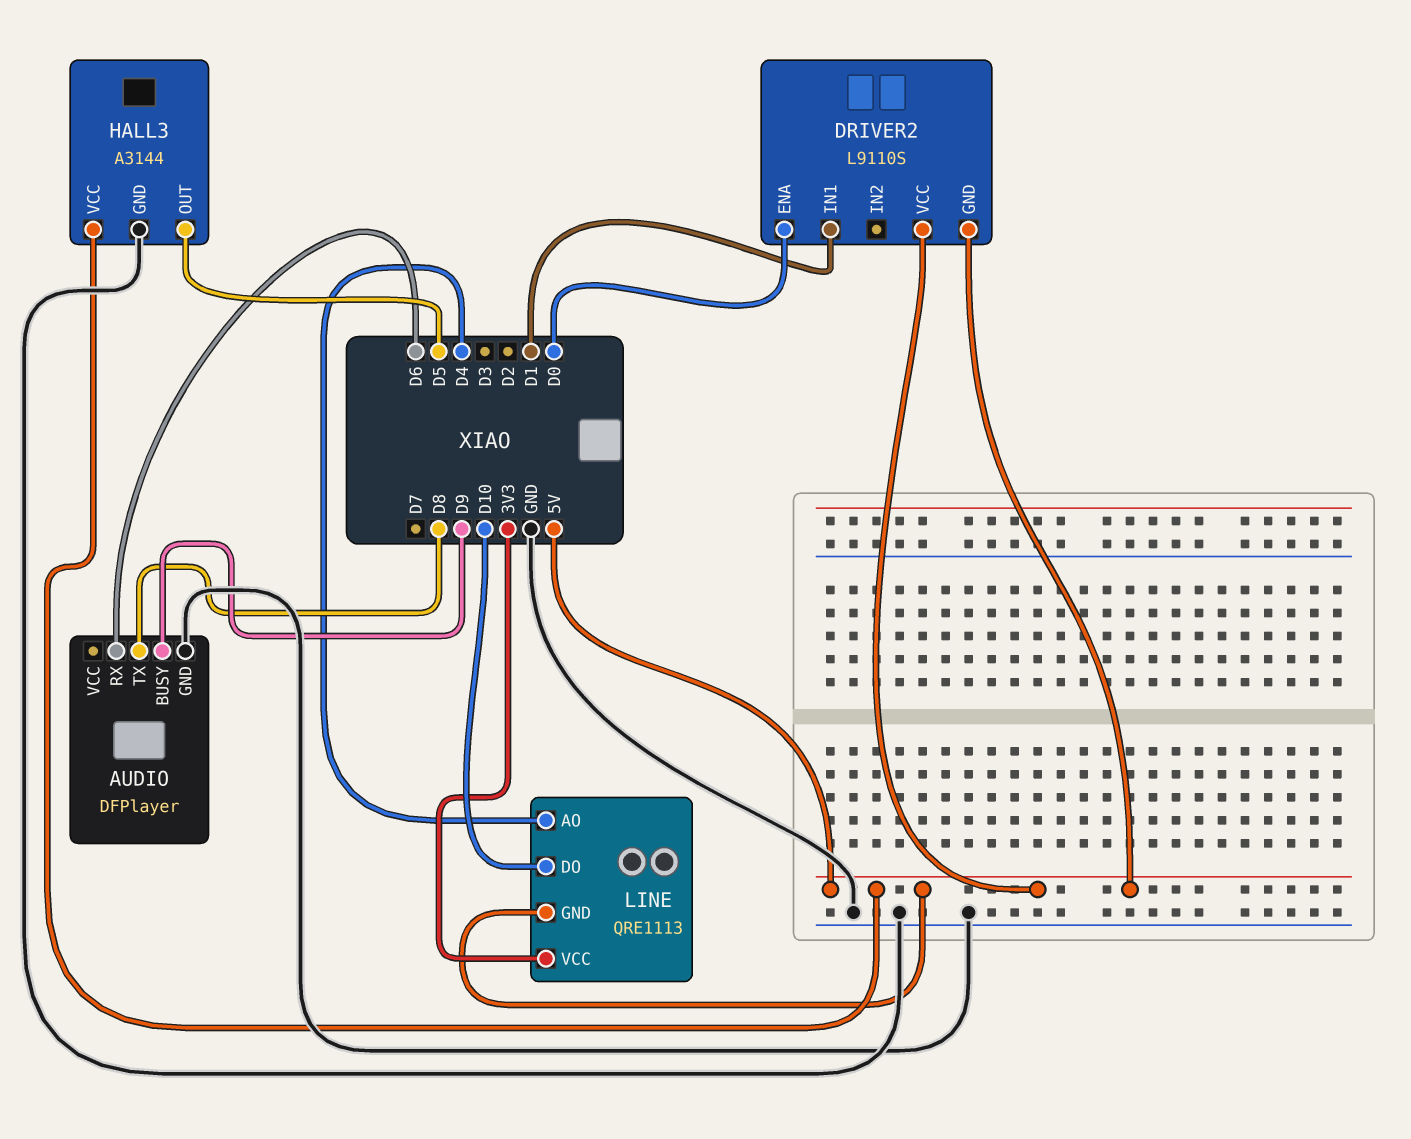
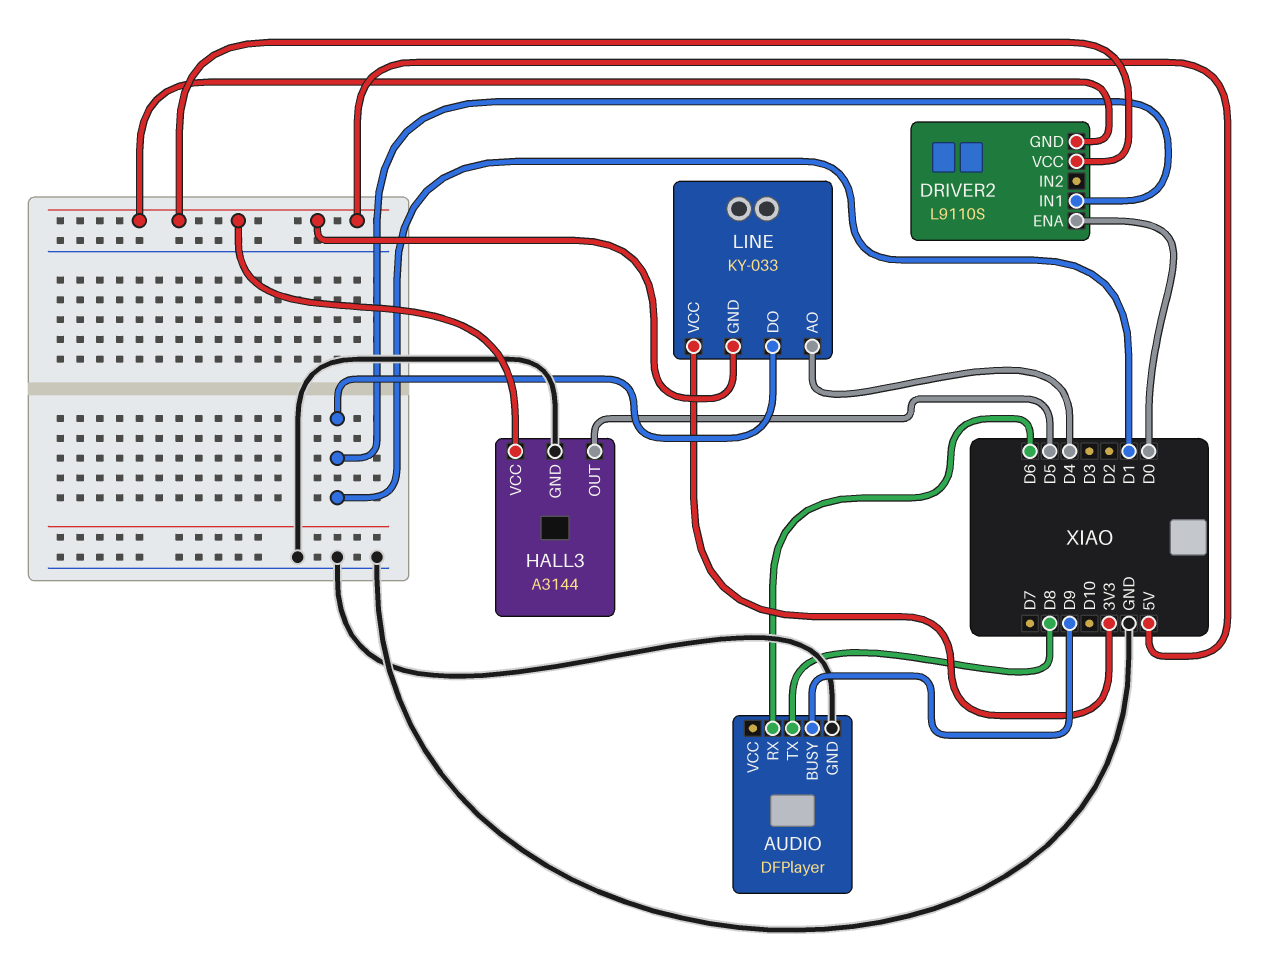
LINE: QRE1113 -> KY-033
LINE pin DO: D10 -> D1

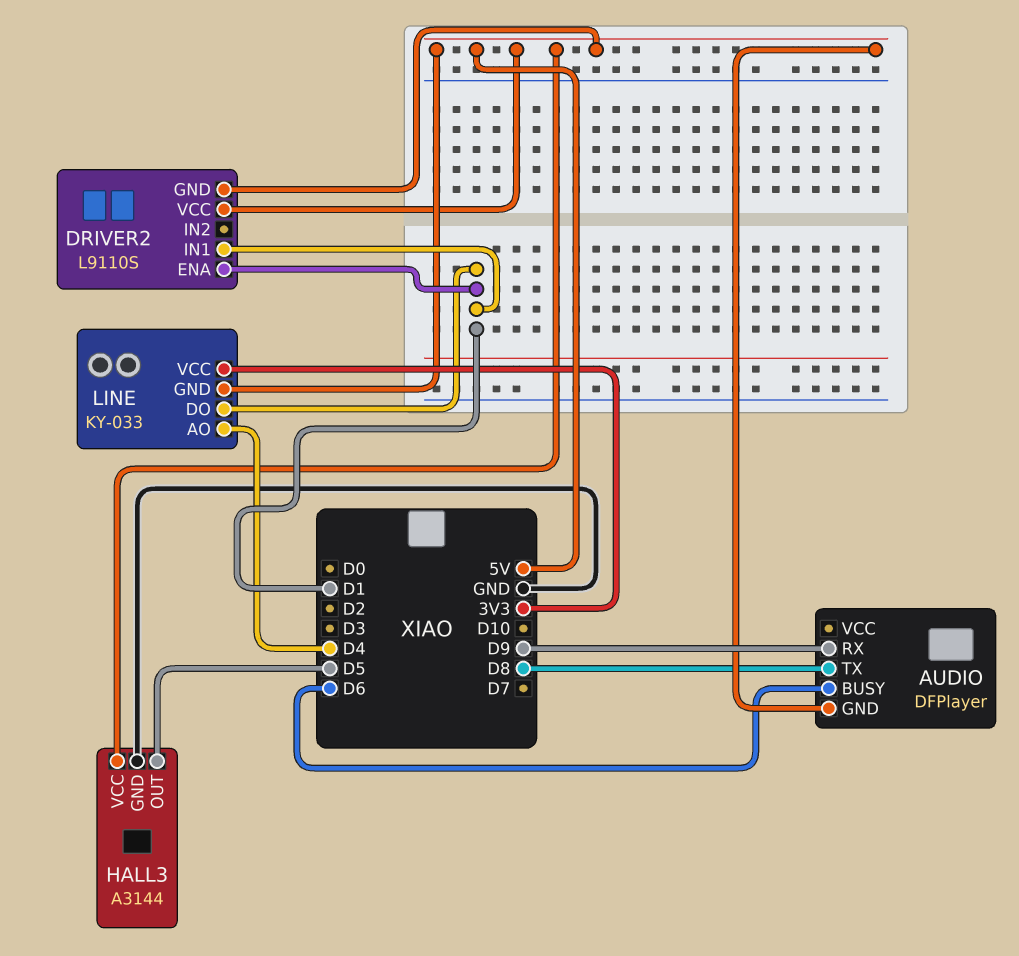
AUDIO pin BUSY: D9 -> D6
AUDIO pin GND: GND -> 5V
AUDIO pin RX: D6 -> D9
DRIVER2 pin ENA: D0 -> D1

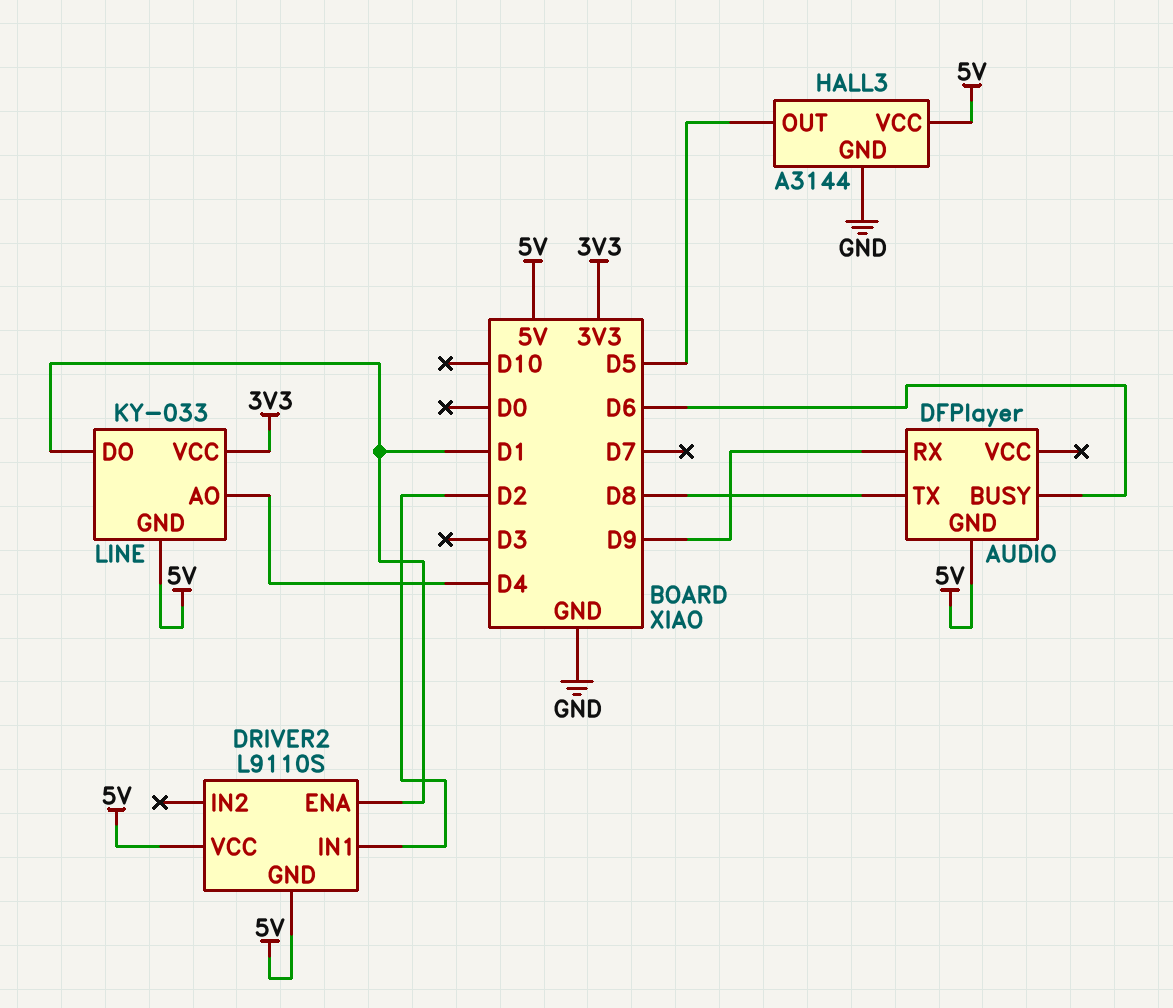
DRIVER2 pin IN1: D1 -> D2

